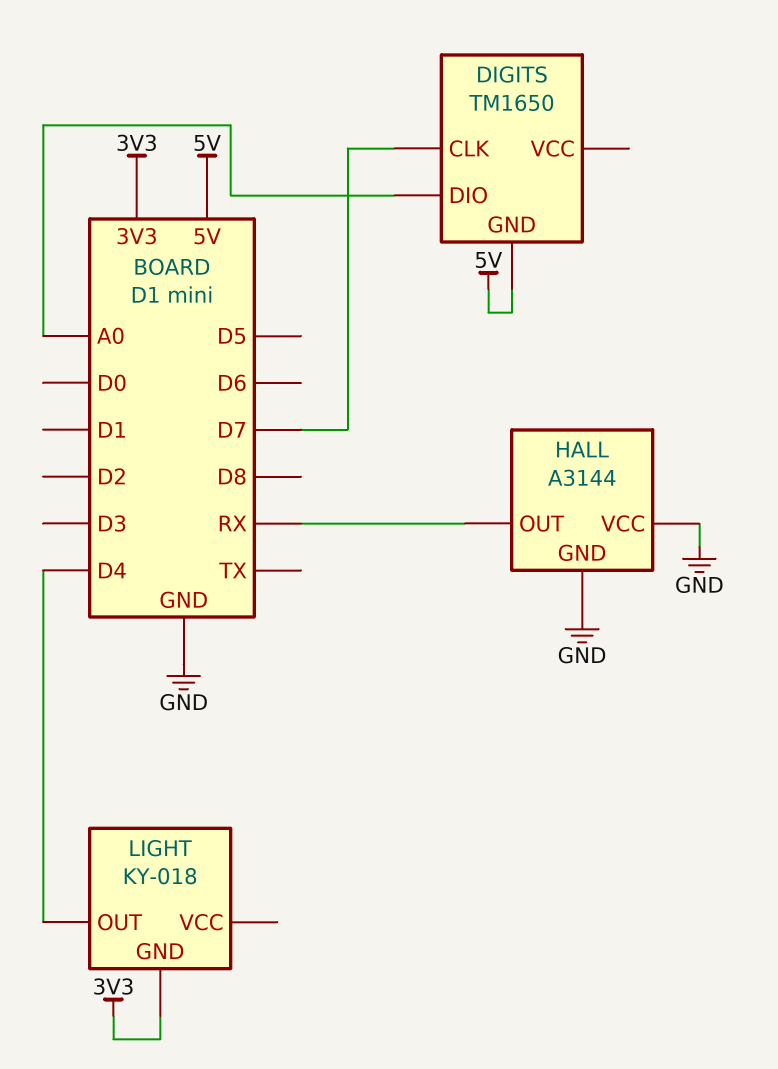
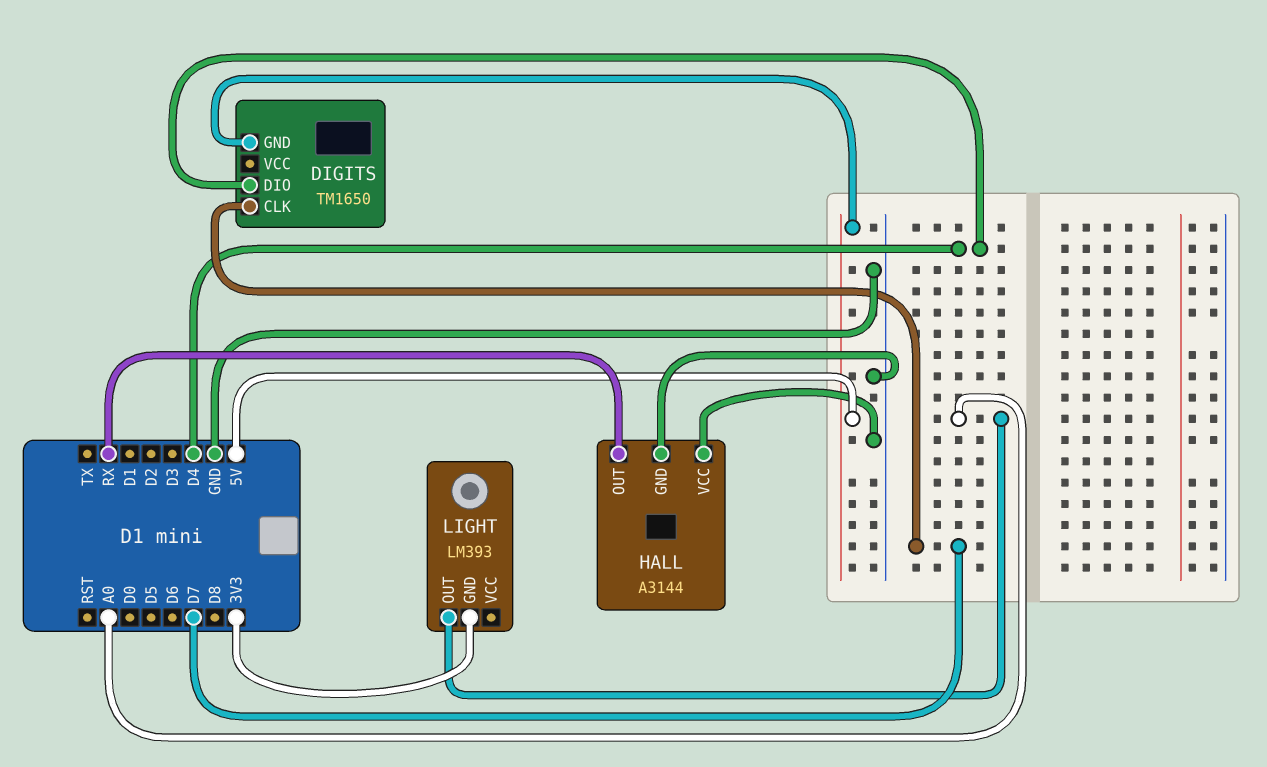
DIGITS pin DIO: A0 -> D4
LIGHT: KY-018 -> LM393
LIGHT pin OUT: D4 -> A0

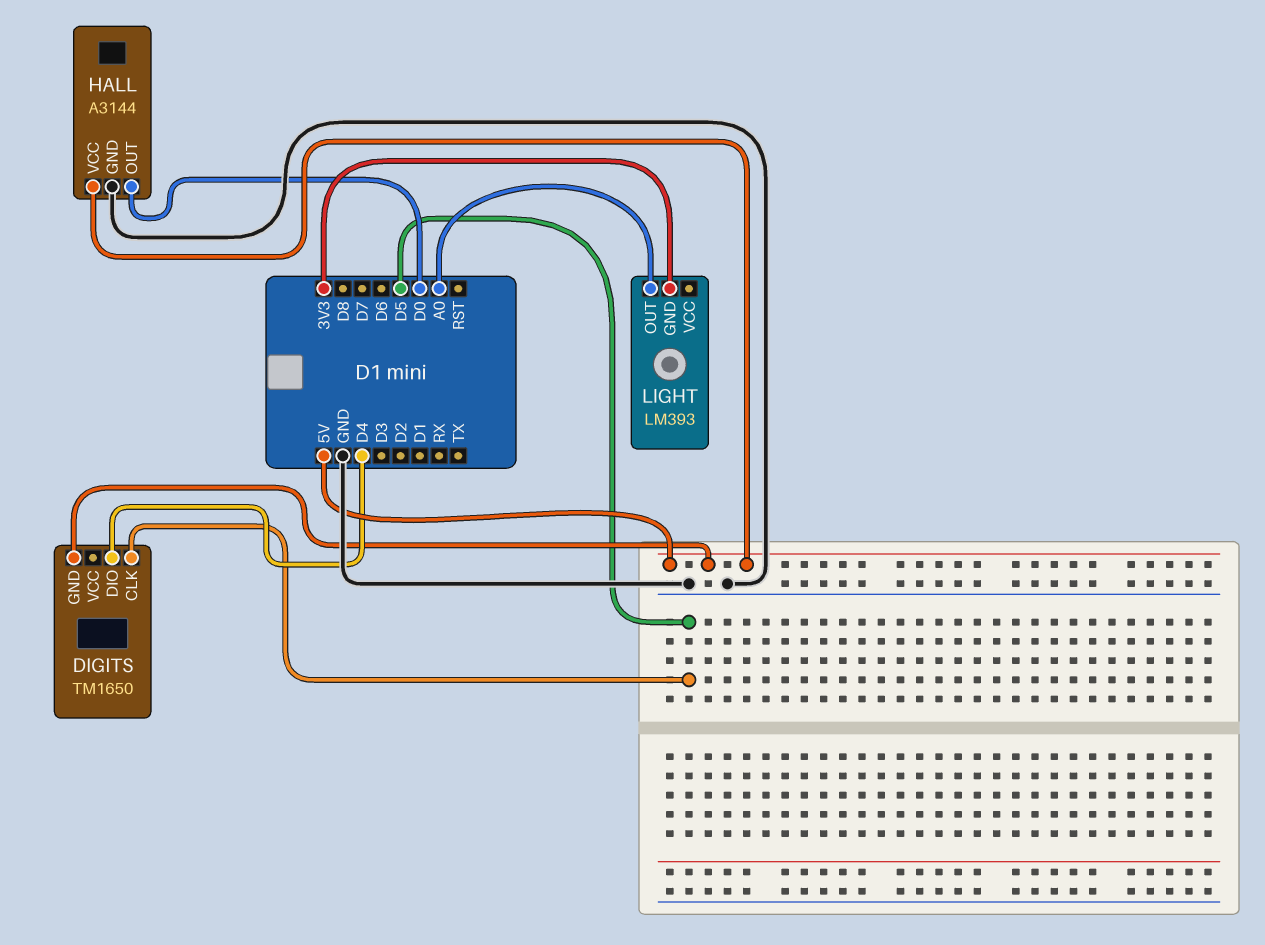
DIGITS pin CLK: D7 -> D5
HALL pin OUT: RX -> D0
HALL pin VCC: GND -> 5V

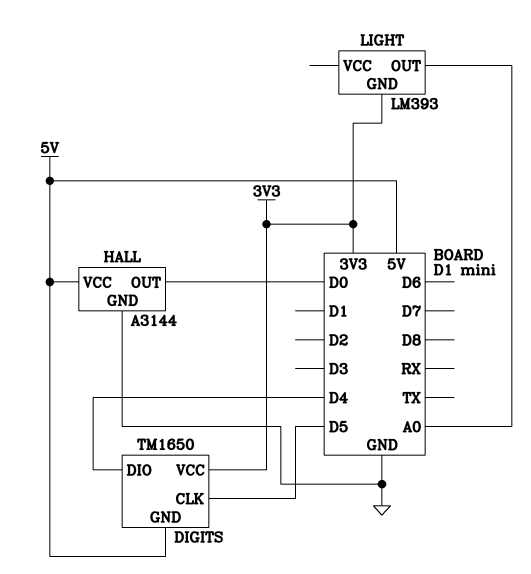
DIGITS pin VCC: none -> 3V3

